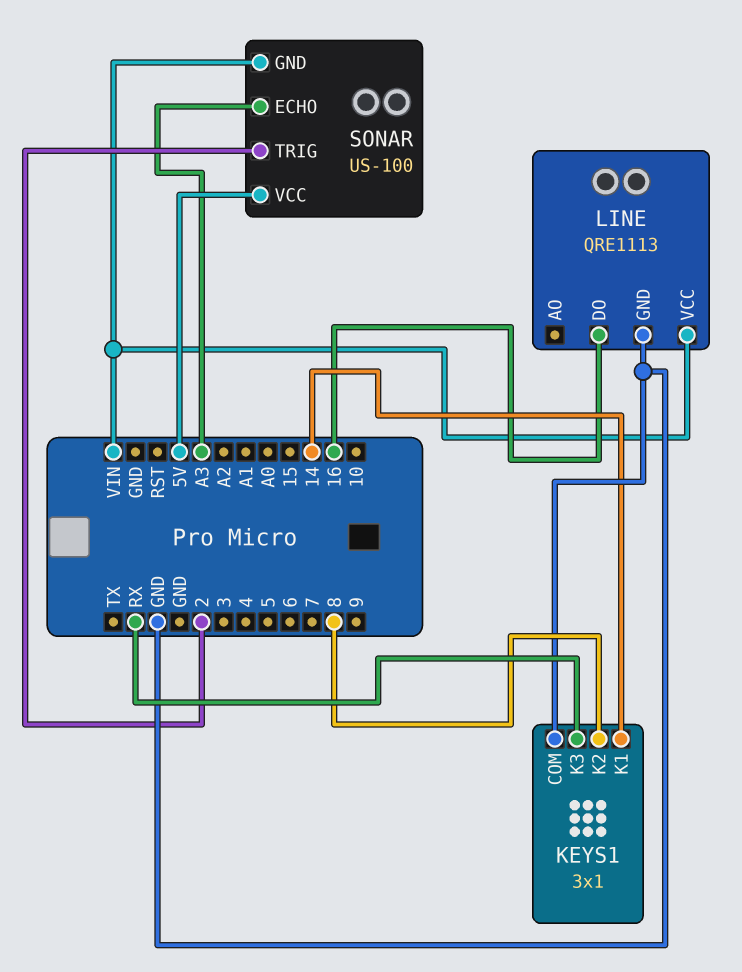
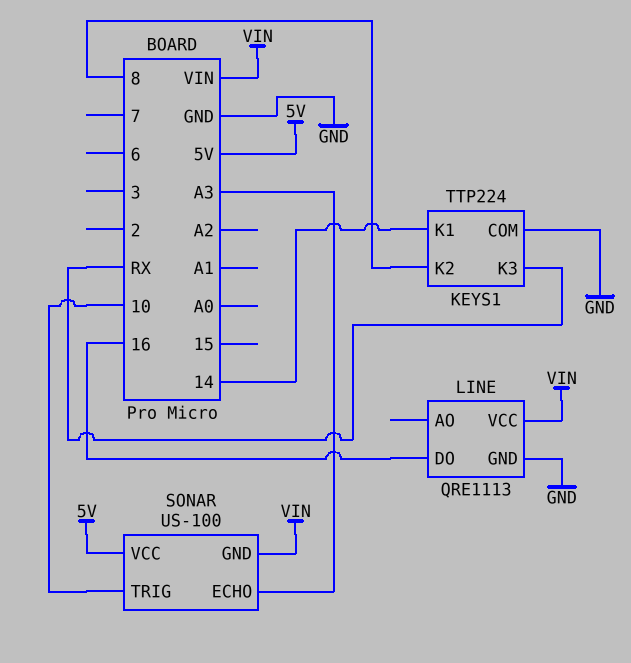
KEYS1: 3x1 -> TTP224
SONAR pin TRIG: 2 -> 10

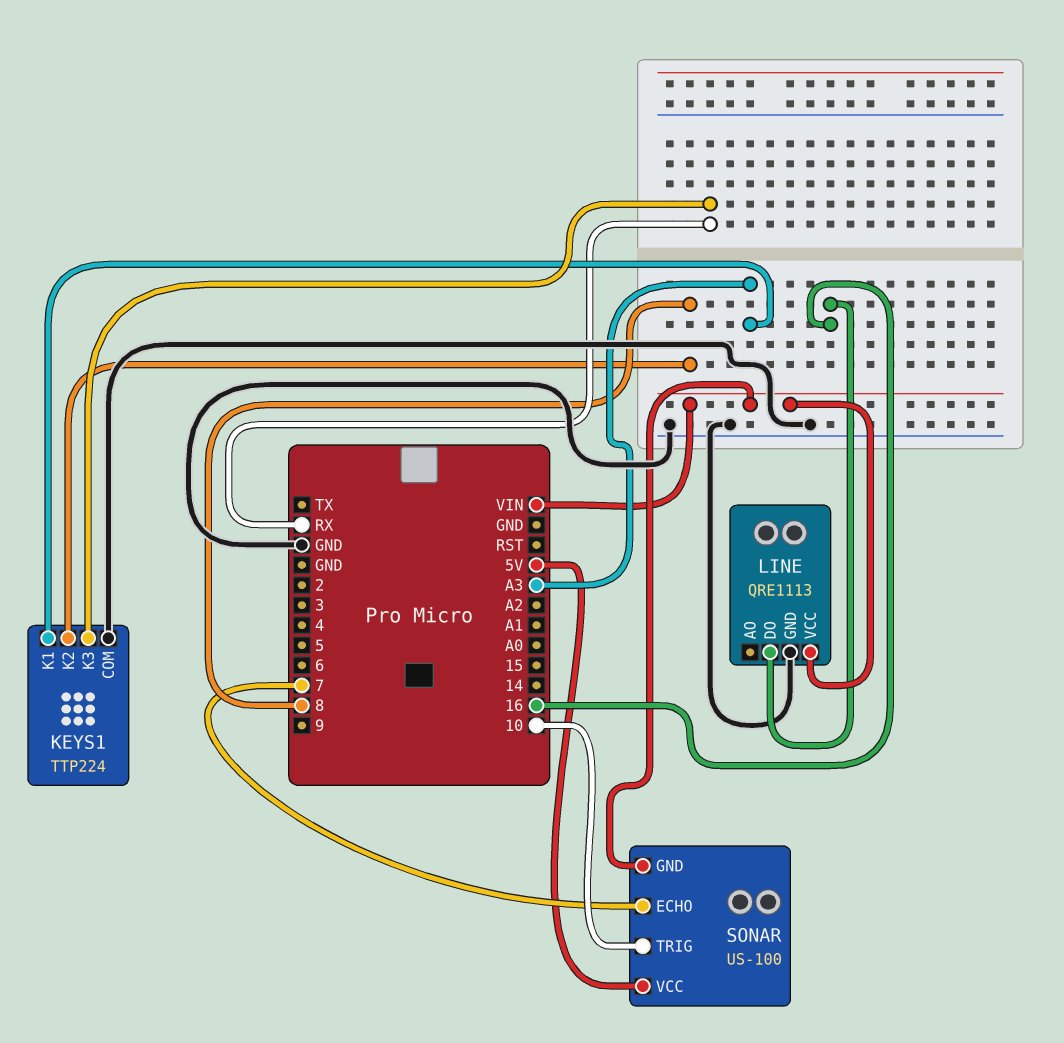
KEYS1 pin K1: 14 -> A3
SONAR pin ECHO: A3 -> 7

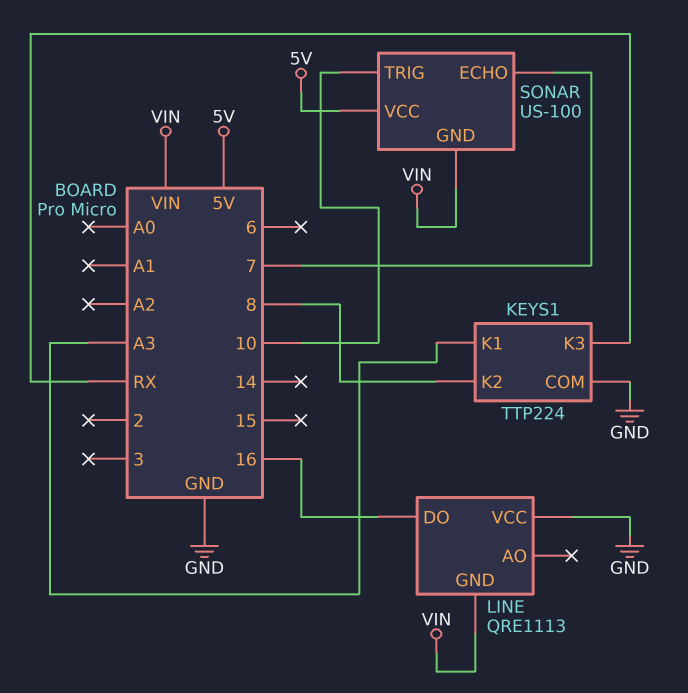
LINE pin GND: GND -> VIN
LINE pin VCC: VIN -> GND

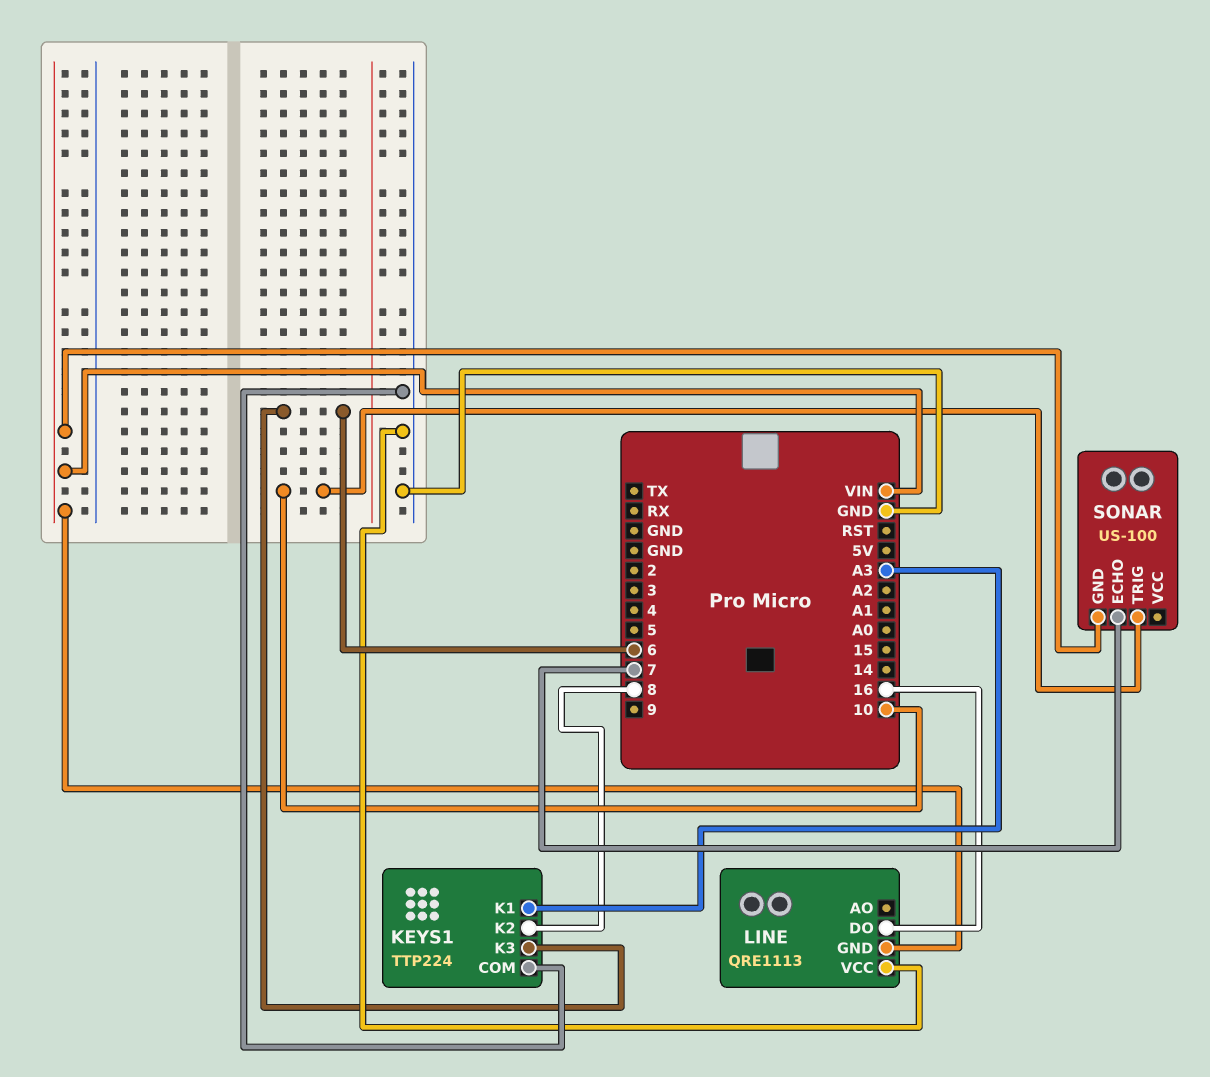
KEYS1 pin K3: RX -> 6
SONAR pin VCC: 5V -> none

